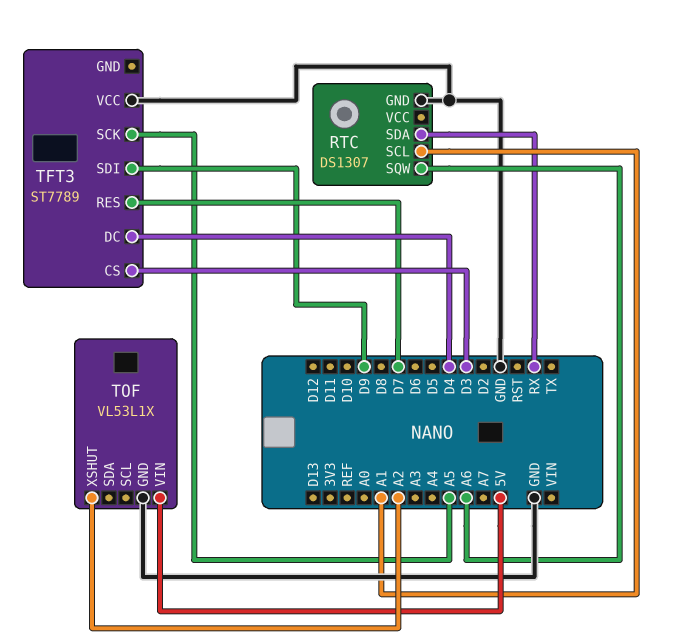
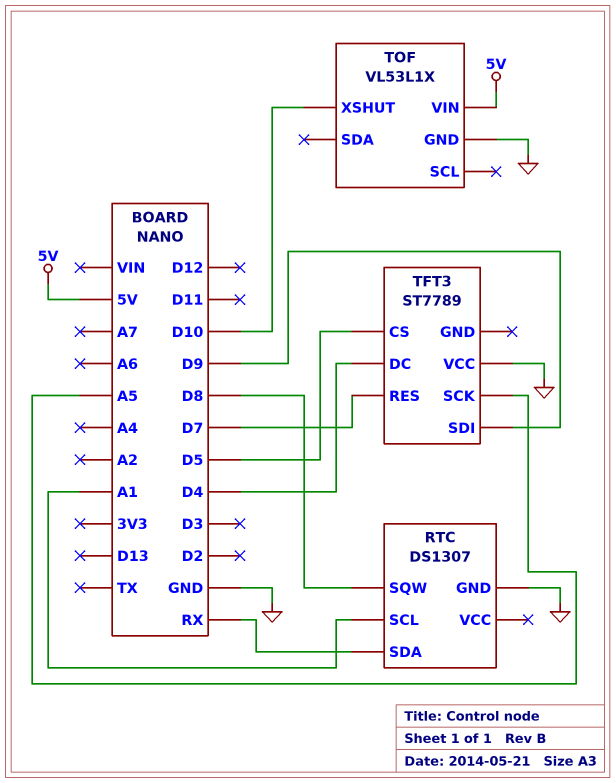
RTC pin SQW: A6 -> D8
TFT3 pin CS: D3 -> D5
TOF pin XSHUT: A2 -> D10

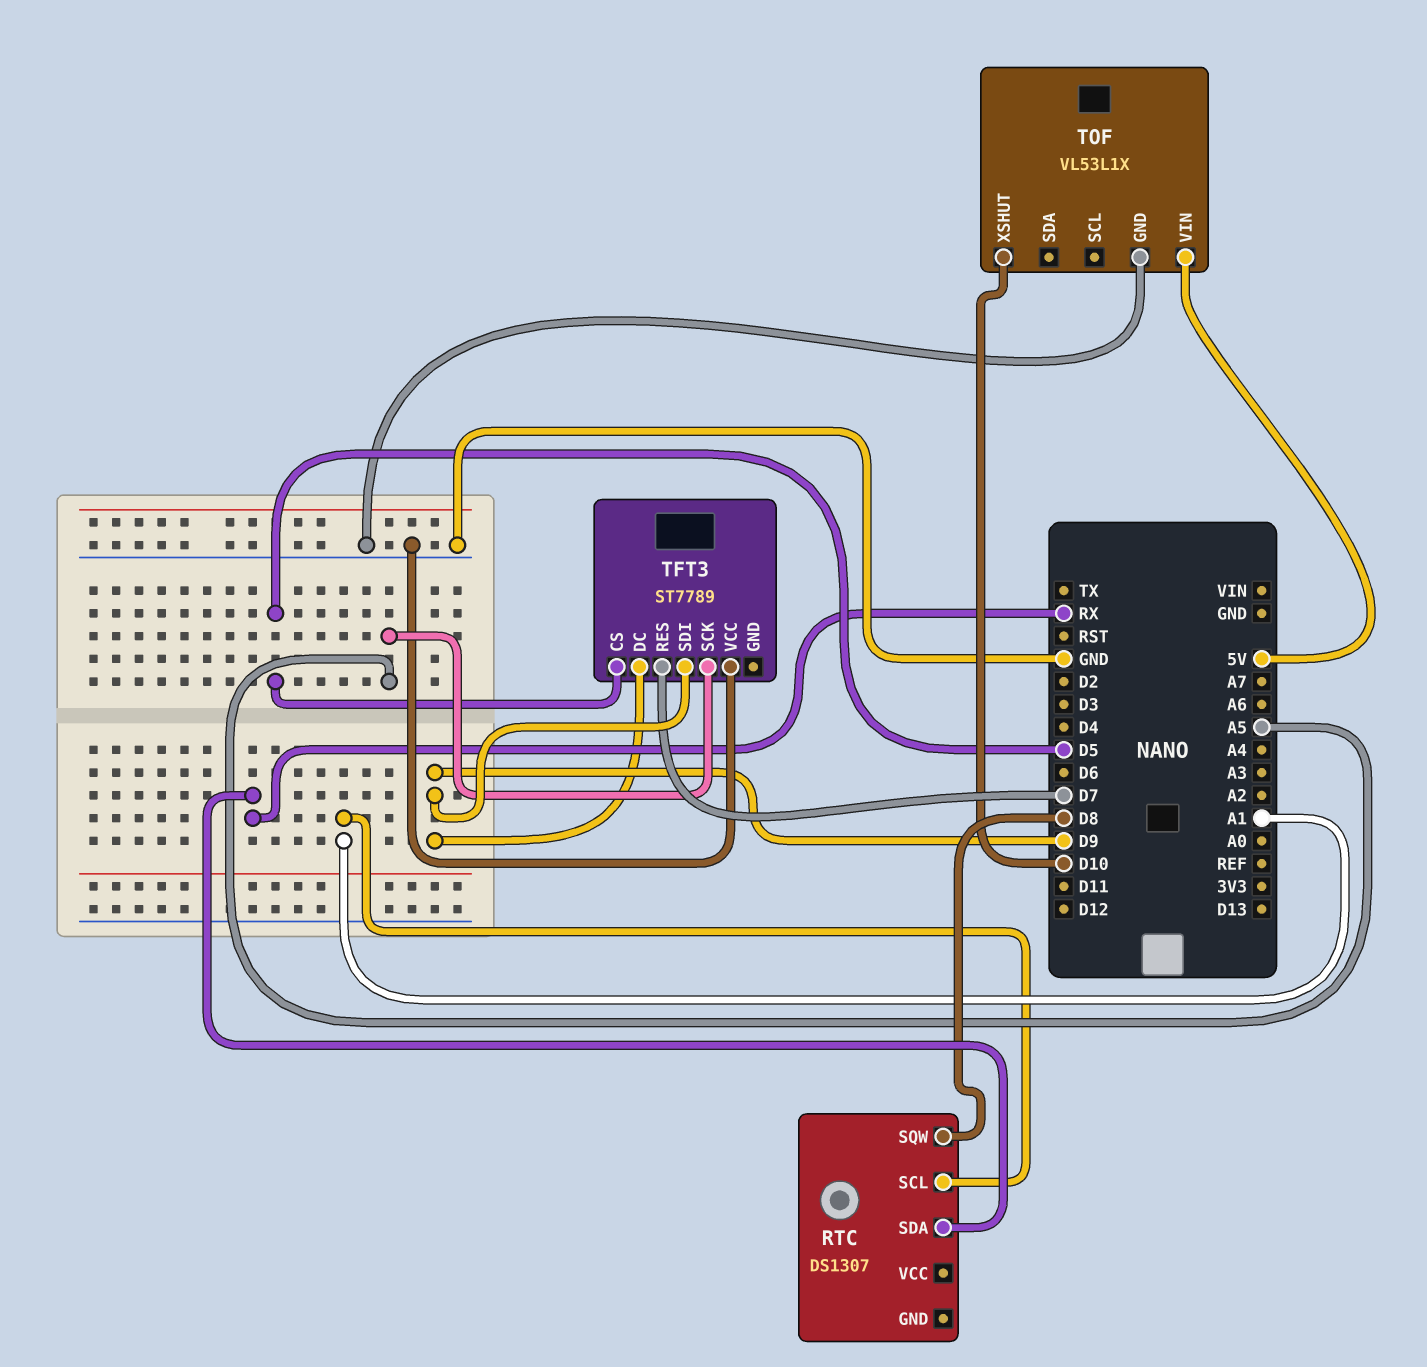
RTC pin GND: GND -> none
TFT3 pin DC: D4 -> D9

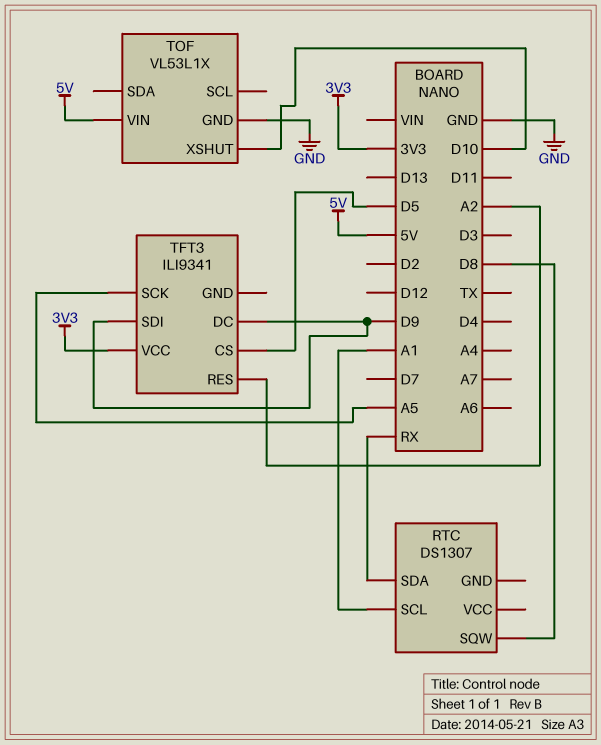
TFT3: ST7789 -> ILI9341
TFT3 pin RES: D7 -> A2
TFT3 pin VCC: GND -> 3V3

